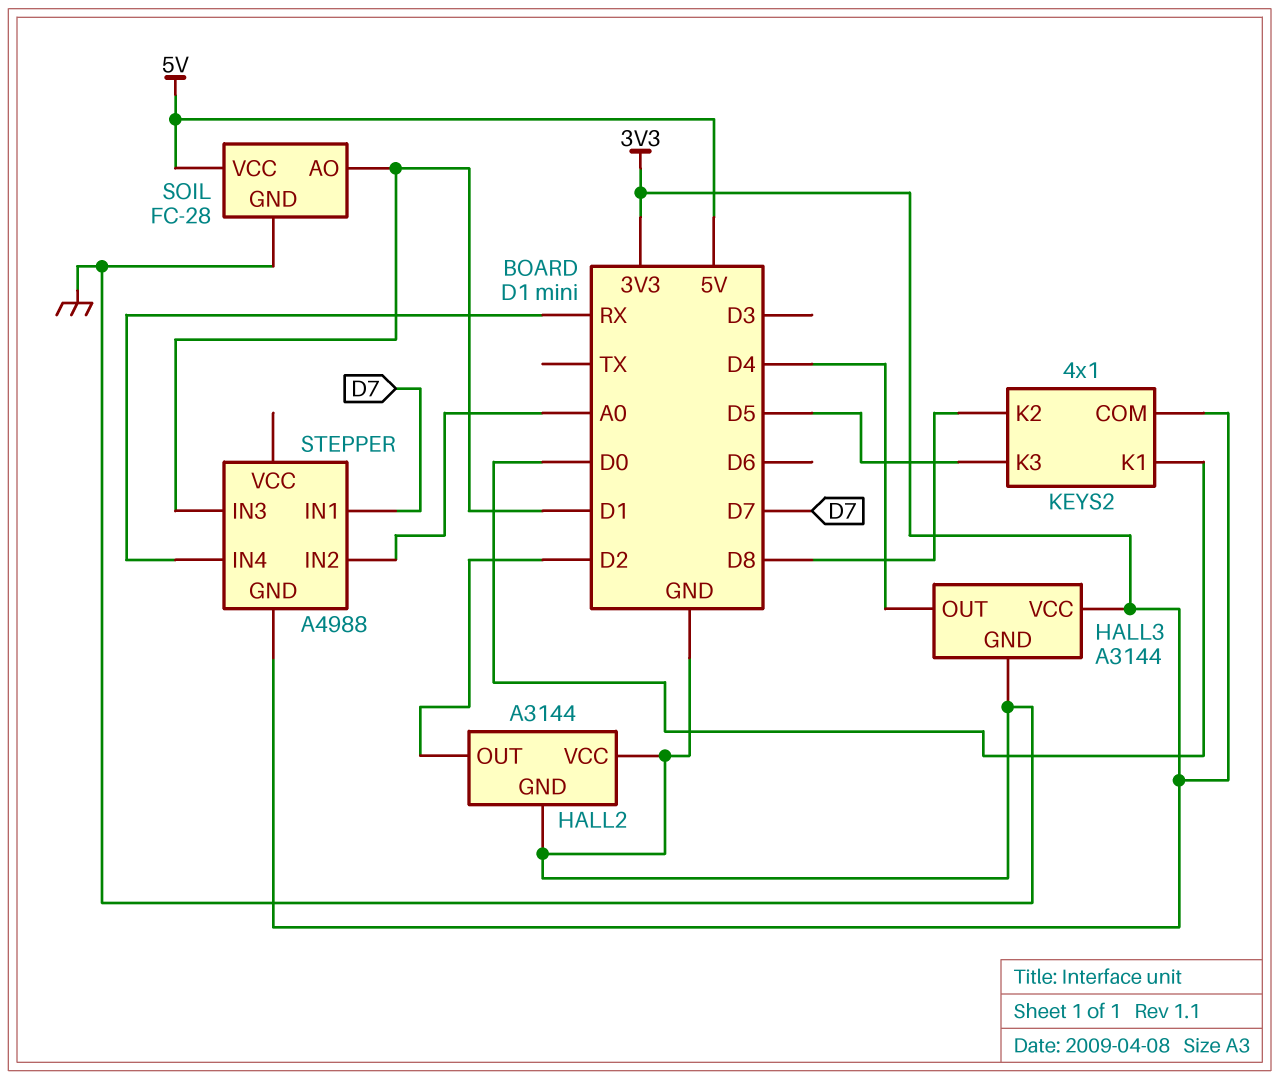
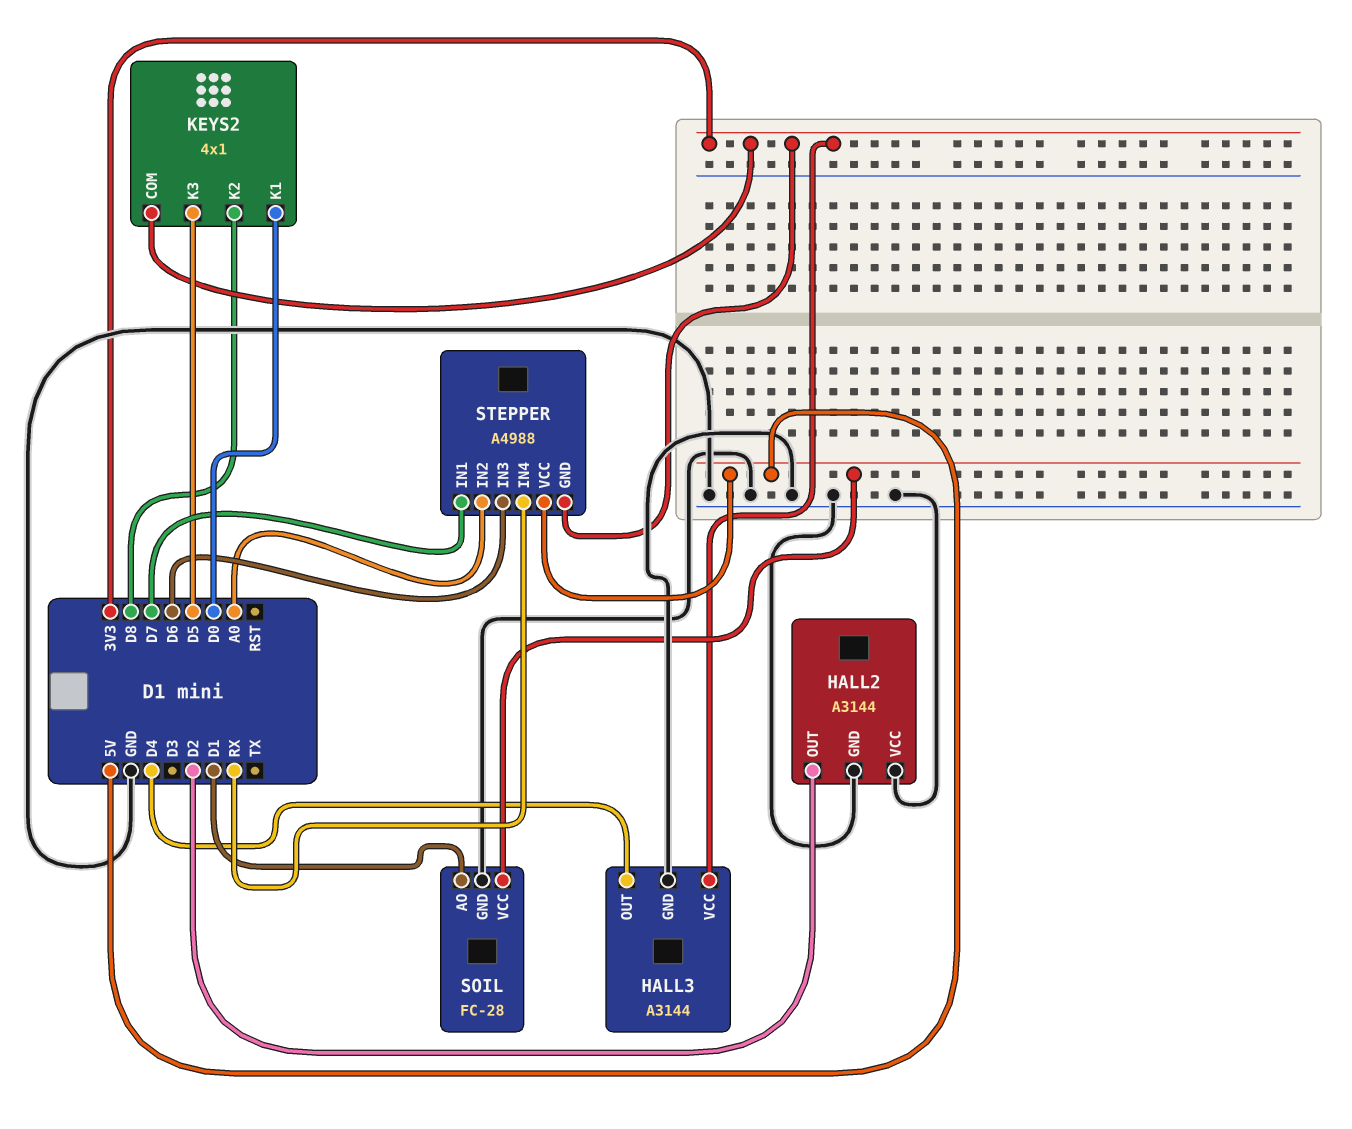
STEPPER pin IN3: D1 -> D6
STEPPER pin VCC: none -> 5V

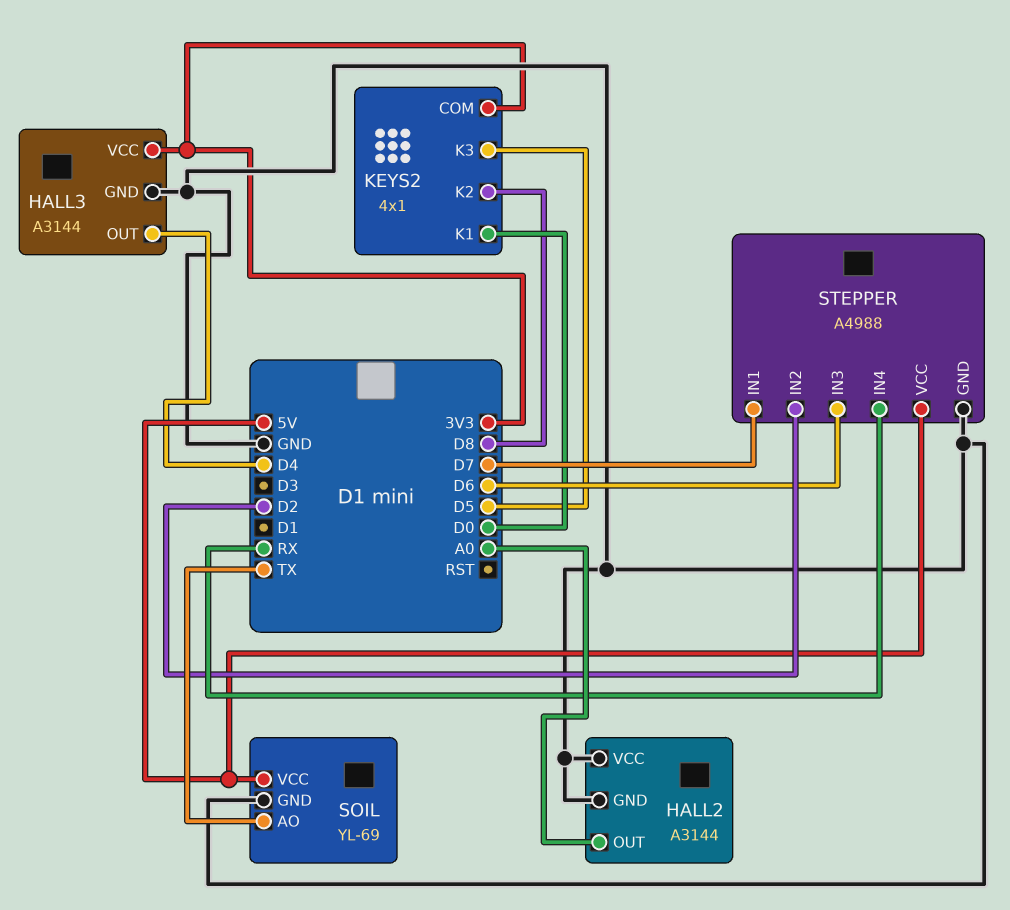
HALL2 pin OUT: D2 -> A0
SOIL: FC-28 -> YL-69
SOIL pin AO: D1 -> TX
STEPPER pin GND: 3V3 -> GND
STEPPER pin IN2: A0 -> D2

